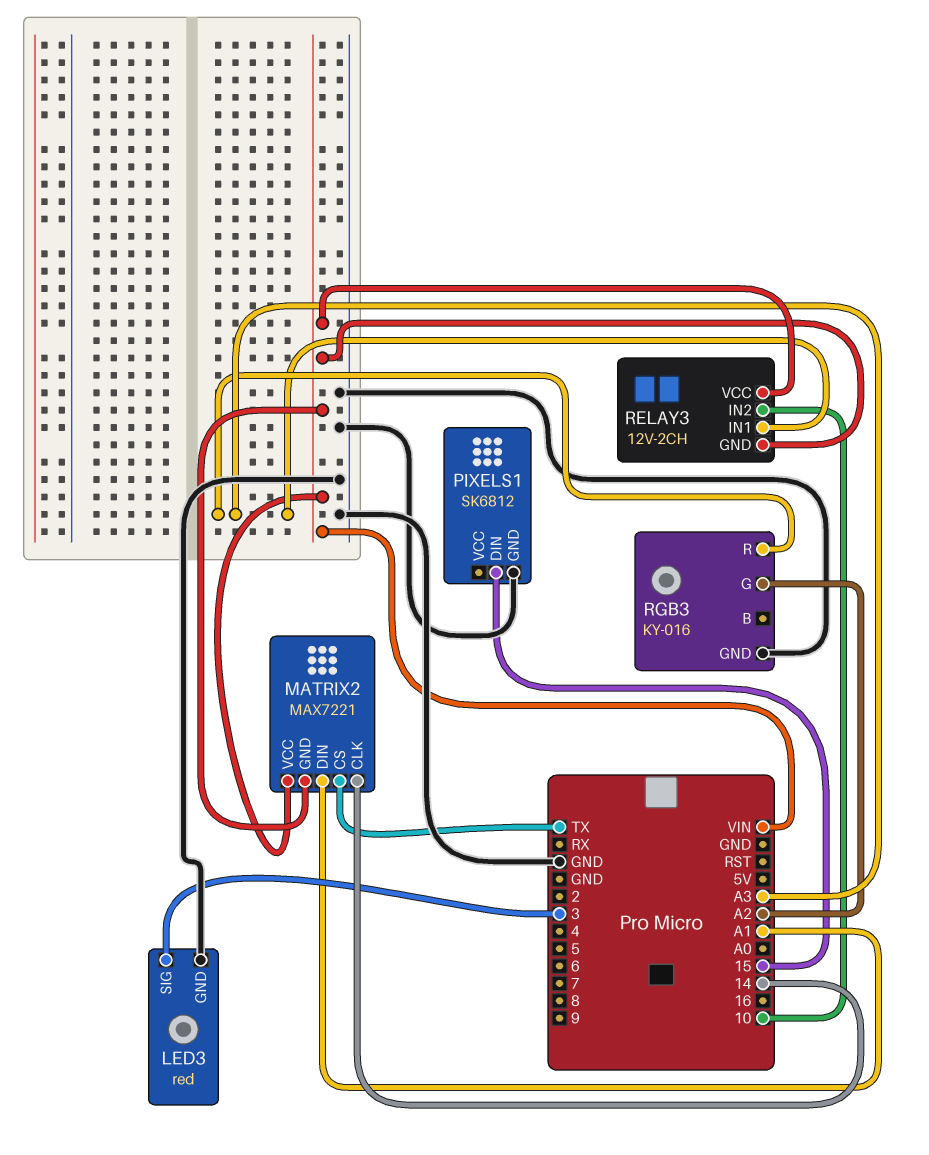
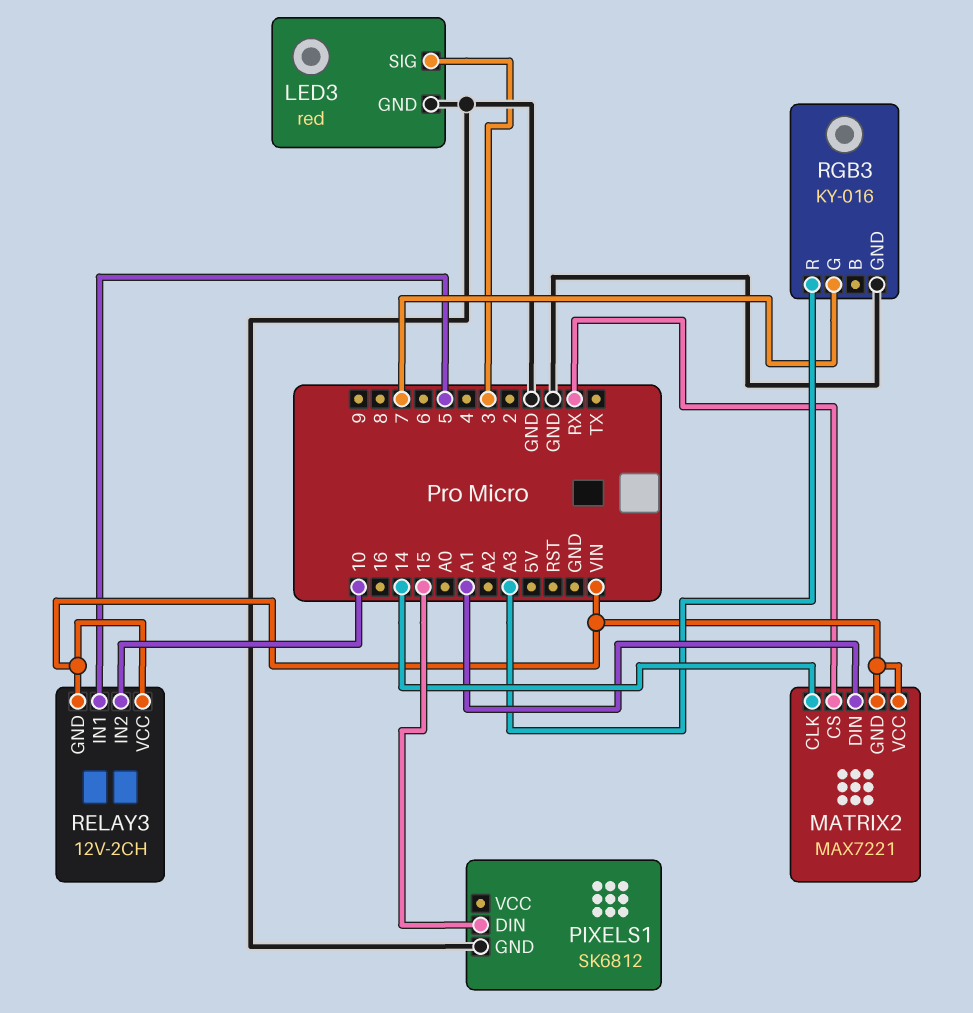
MATRIX2 pin CS: TX -> RX
RELAY3 pin IN1: A3 -> 5
RGB3 pin G: A2 -> 7

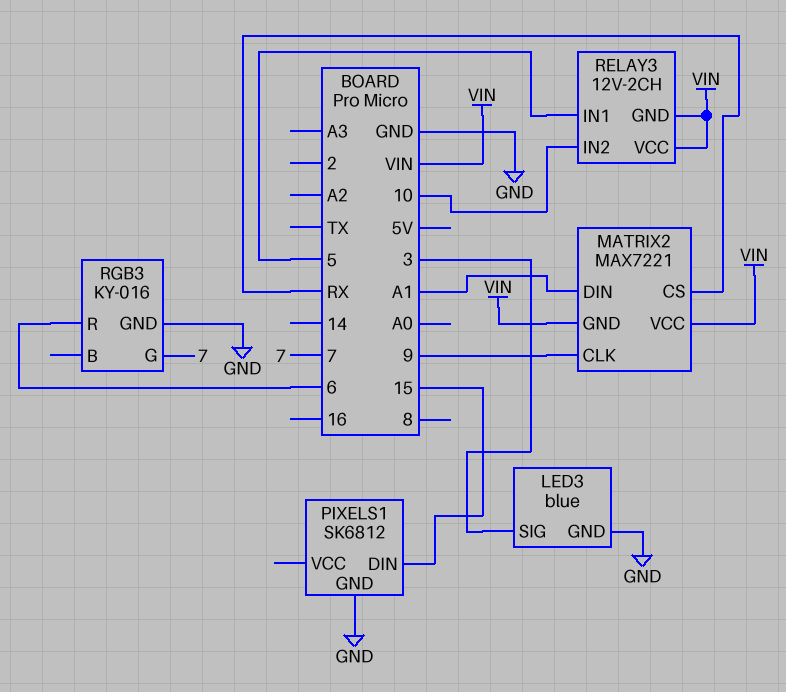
LED3: red -> blue
MATRIX2 pin CLK: 14 -> 9
RGB3 pin R: A3 -> 6

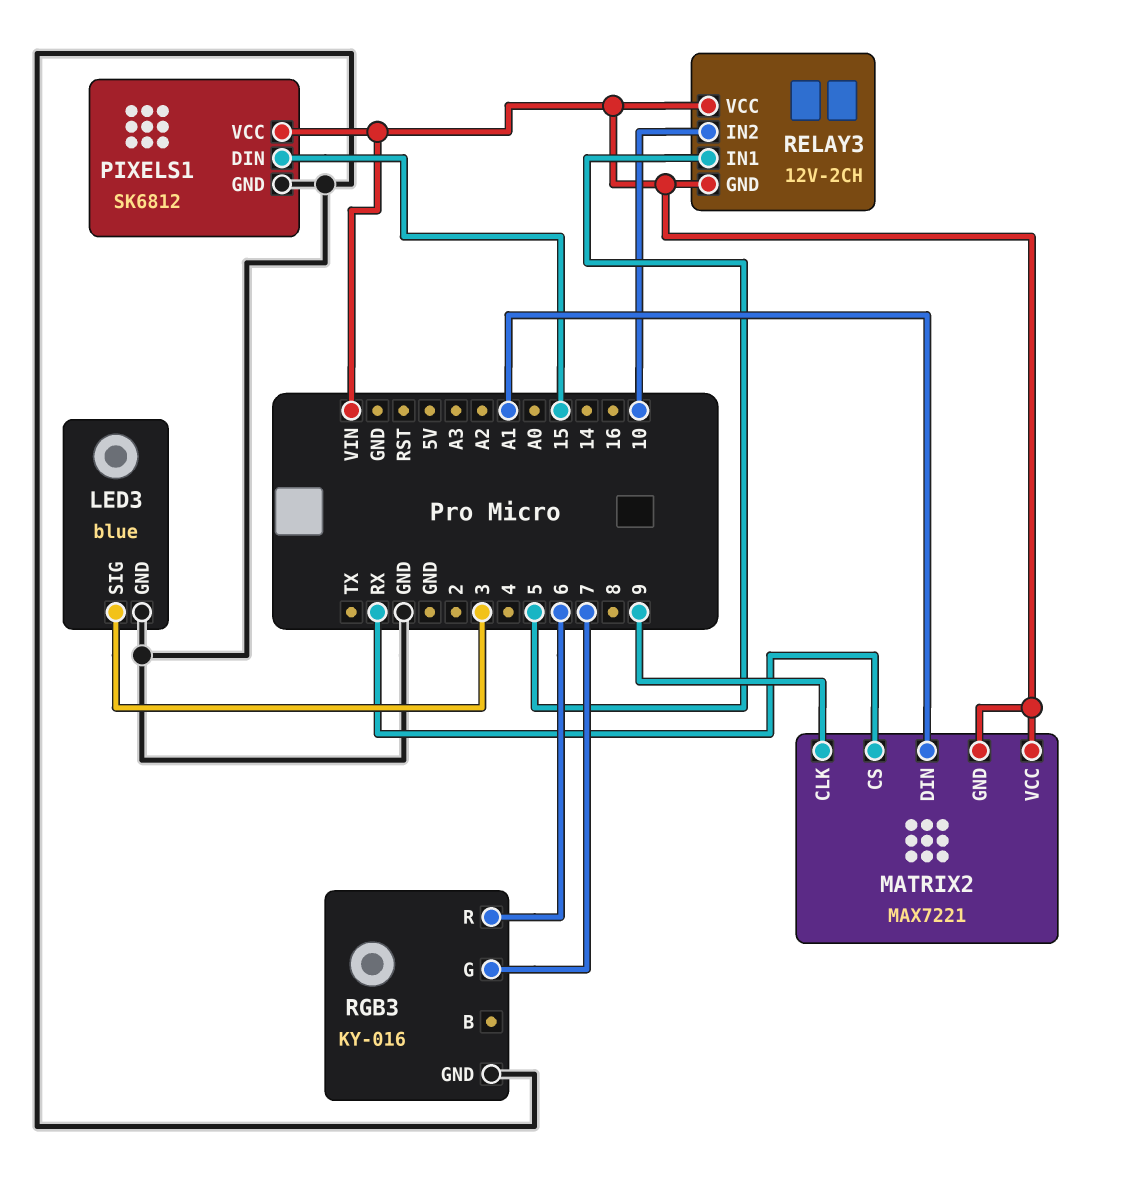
PIXELS1 pin VCC: none -> VIN

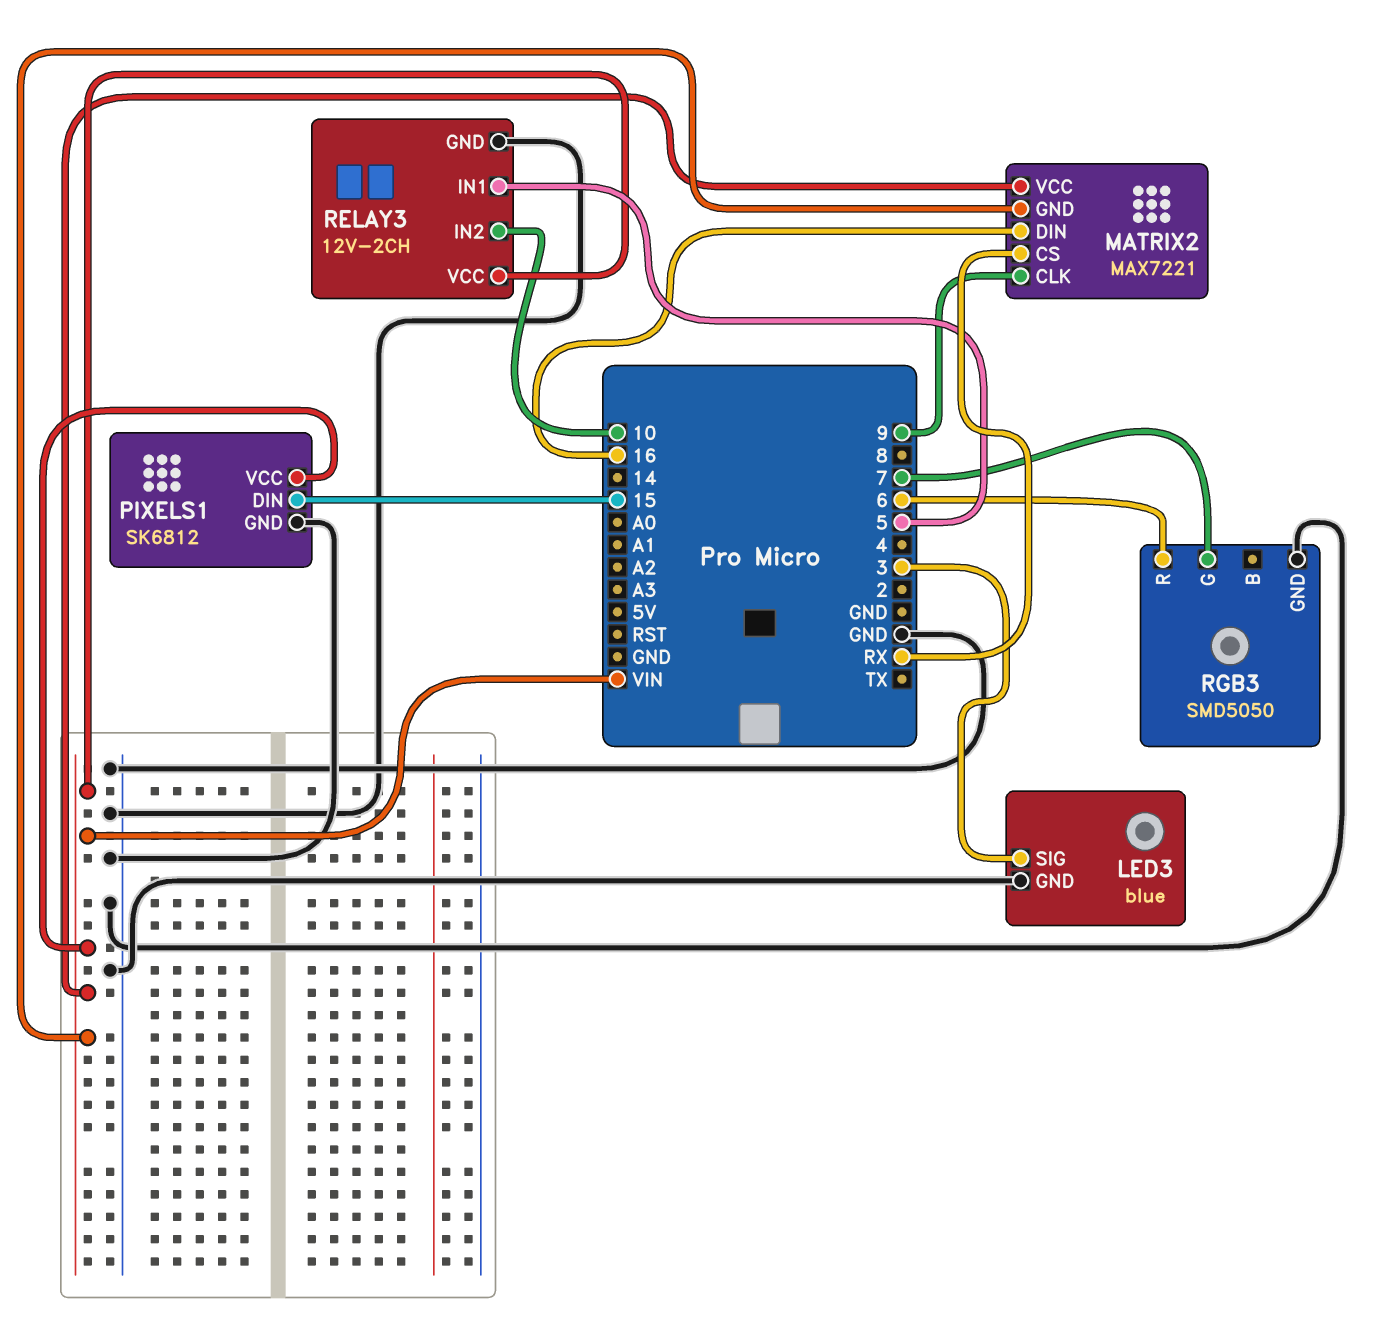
MATRIX2 pin DIN: A1 -> 16
RELAY3 pin GND: VIN -> GND
RGB3: KY-016 -> SMD5050

